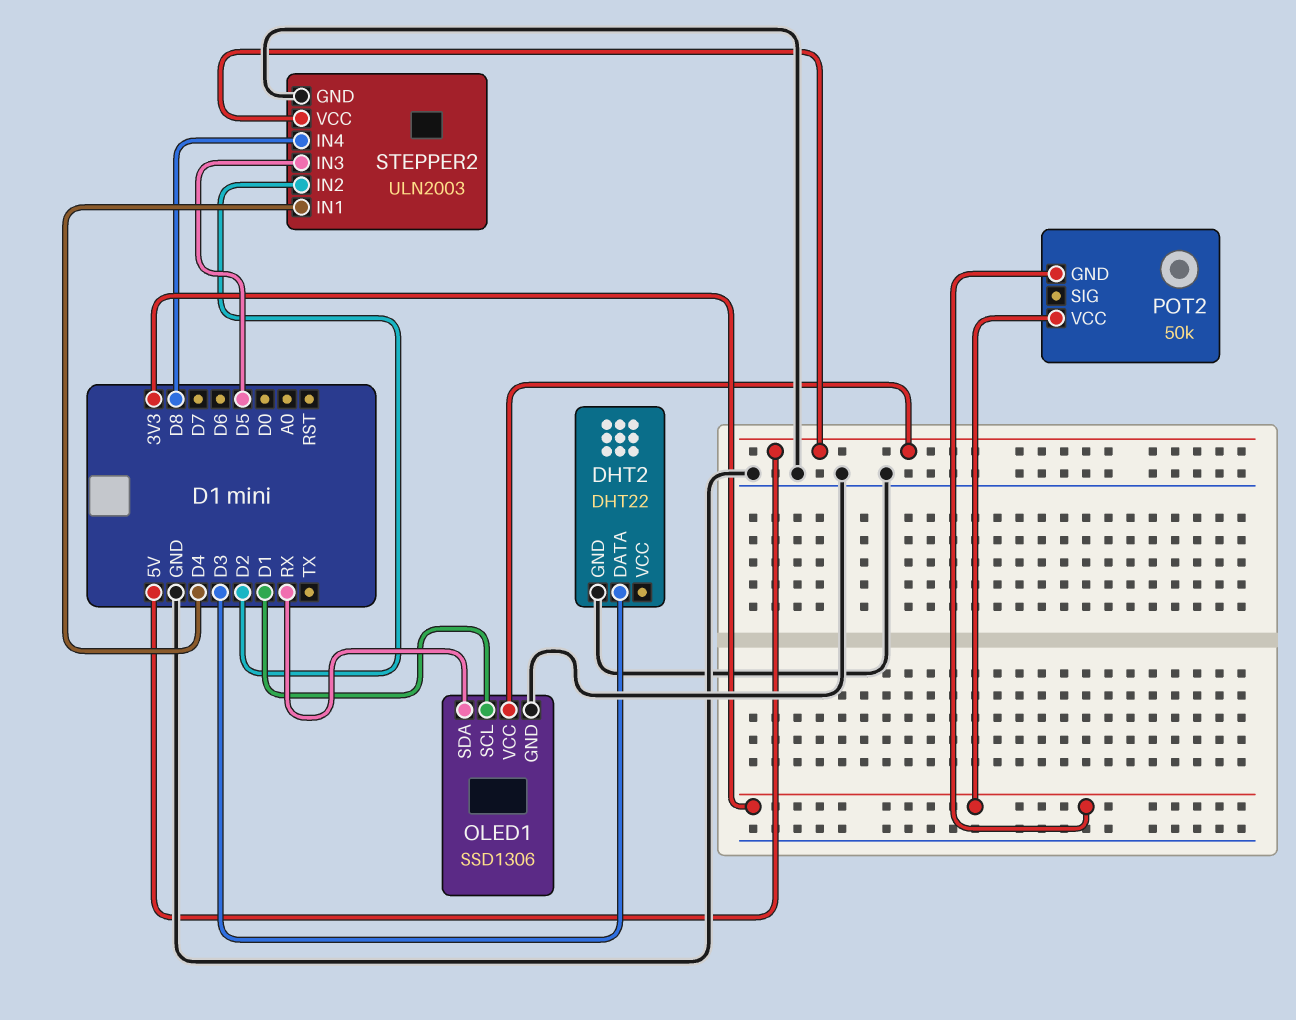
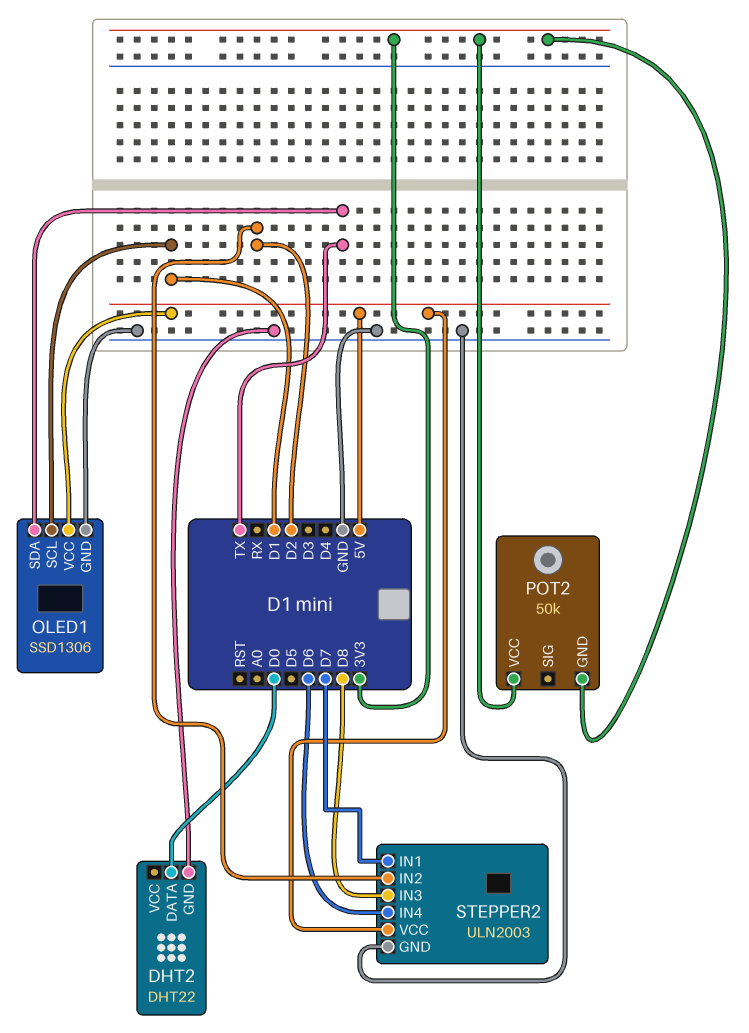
DHT2 pin DATA: D3 -> D0
OLED1 pin SDA: RX -> TX
STEPPER2 pin IN1: D4 -> D7
STEPPER2 pin IN3: D5 -> D8
STEPPER2 pin IN4: D8 -> D6

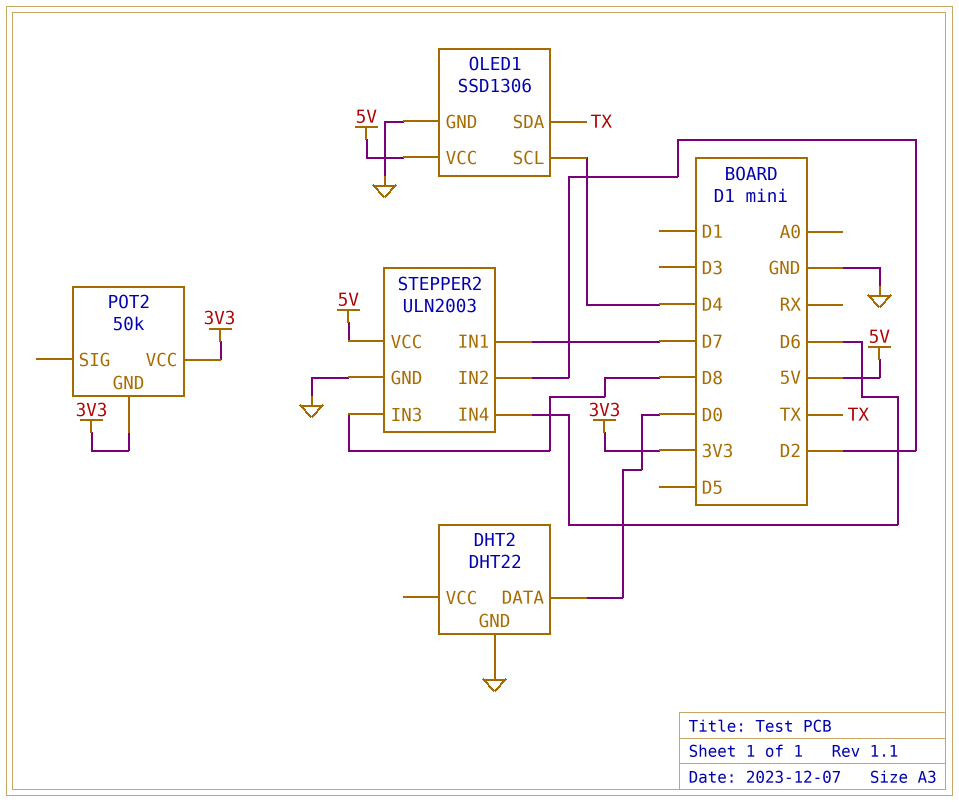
OLED1 pin SCL: D1 -> D4

